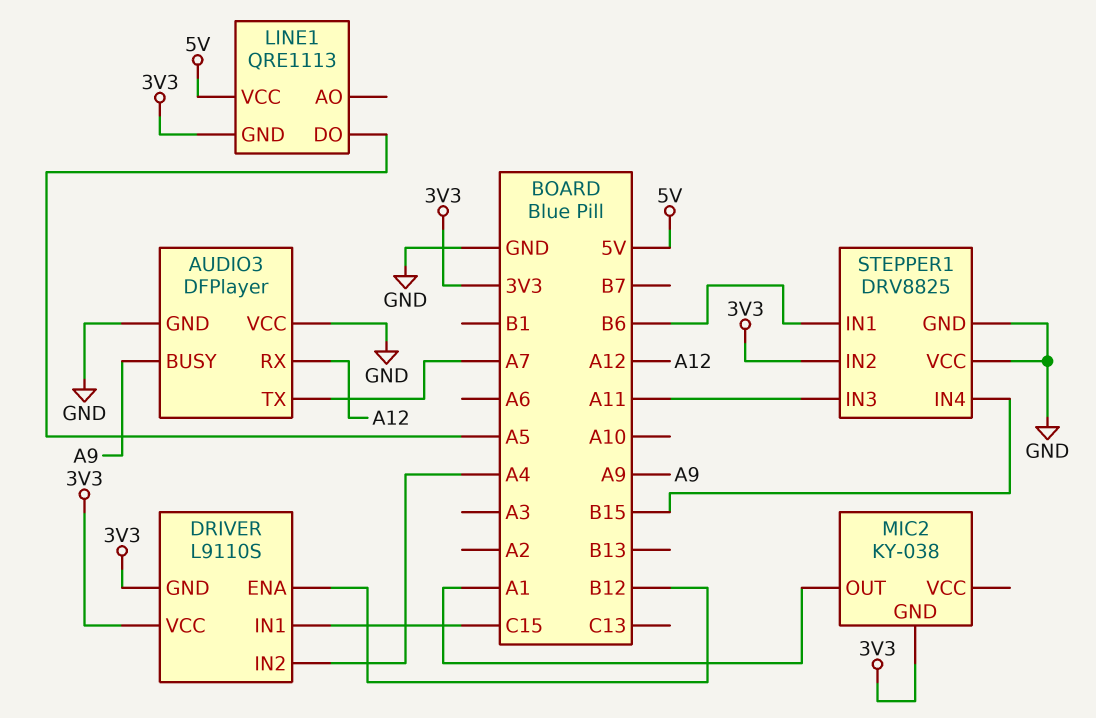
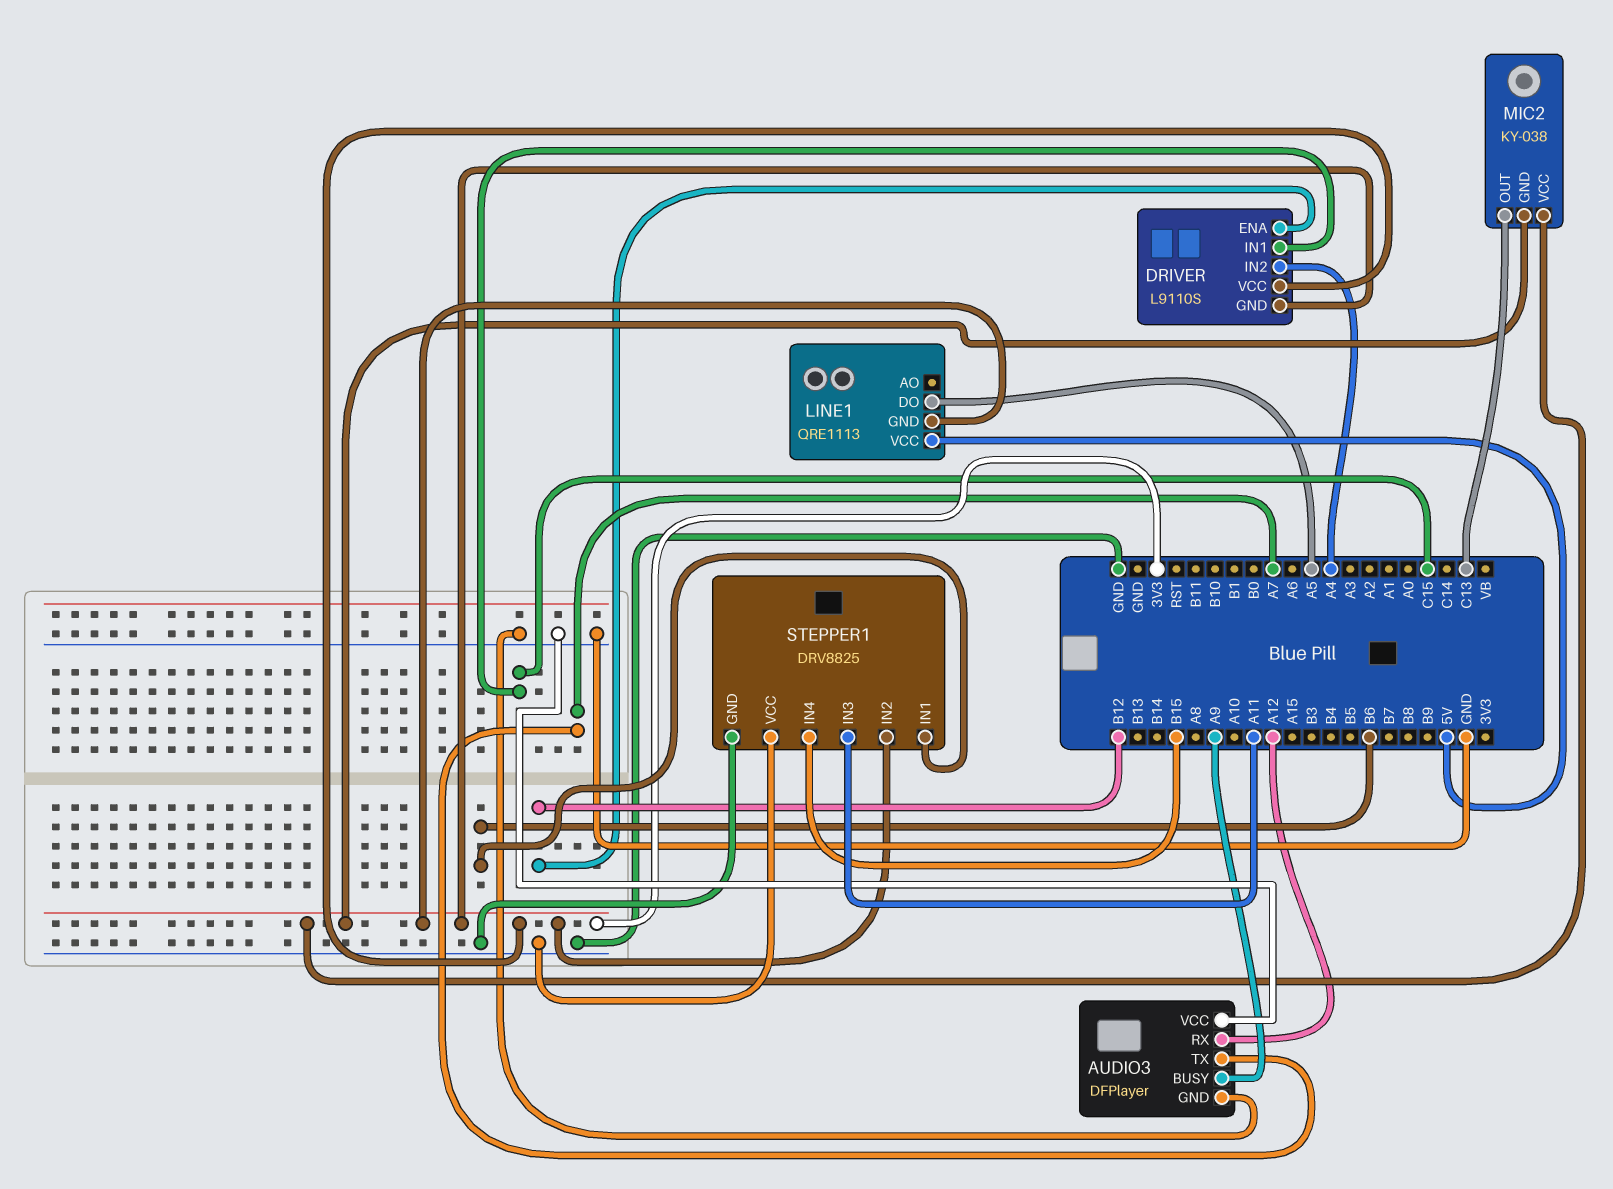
MIC2 pin OUT: A1 -> C13
MIC2 pin VCC: none -> 3V3

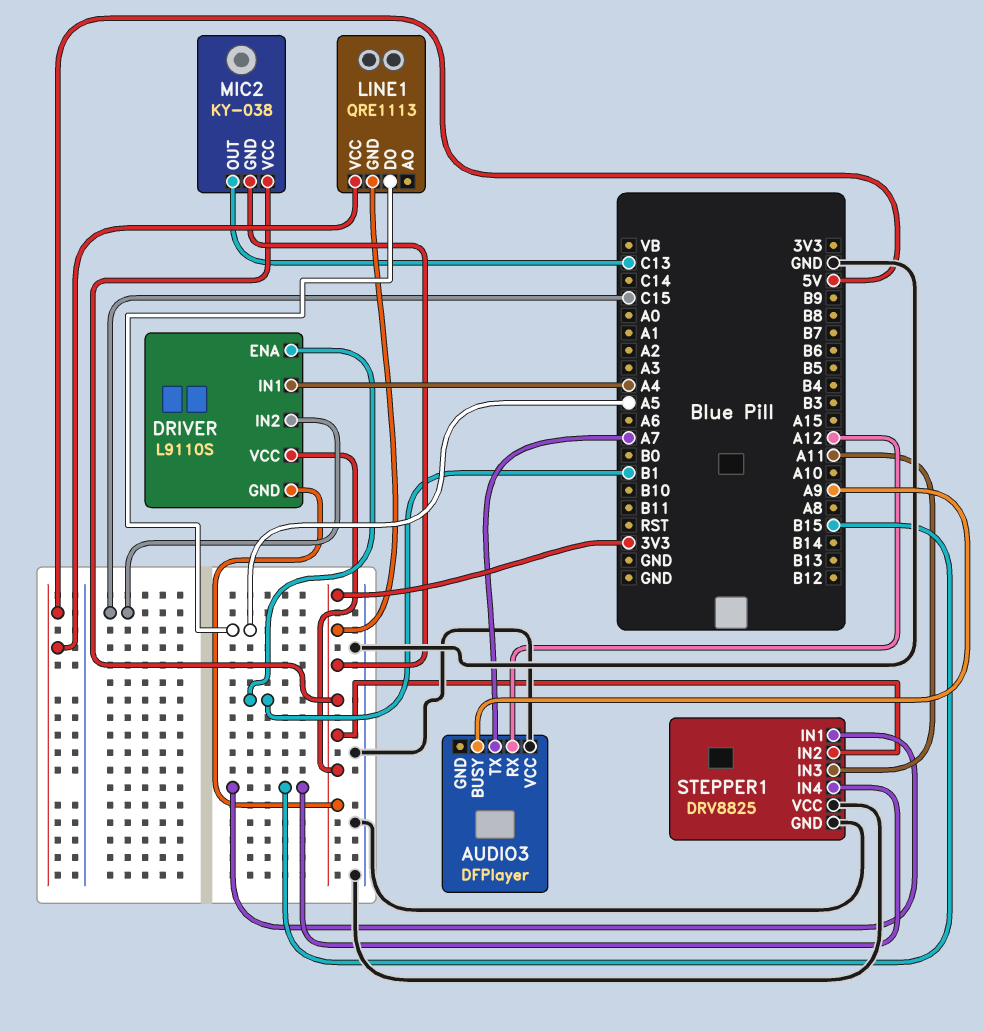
AUDIO3 pin GND: GND -> none
DRIVER pin ENA: B12 -> B1
DRIVER pin IN1: C15 -> A4
DRIVER pin IN2: A4 -> C15
STEPPER1 pin IN1: B6 -> B15

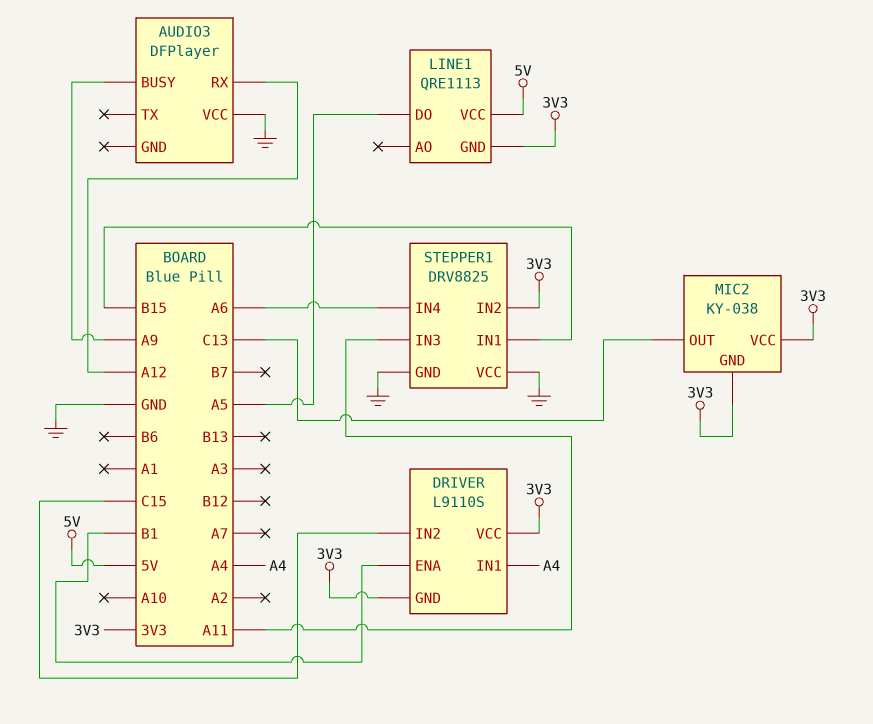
AUDIO3 pin TX: A7 -> none
STEPPER1 pin IN4: B15 -> A6

